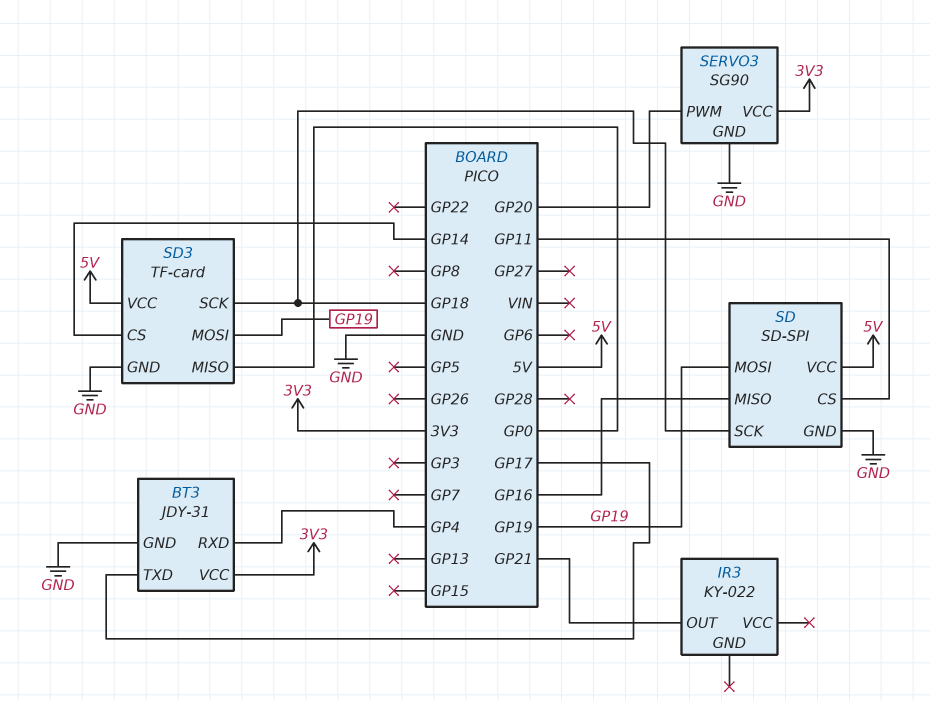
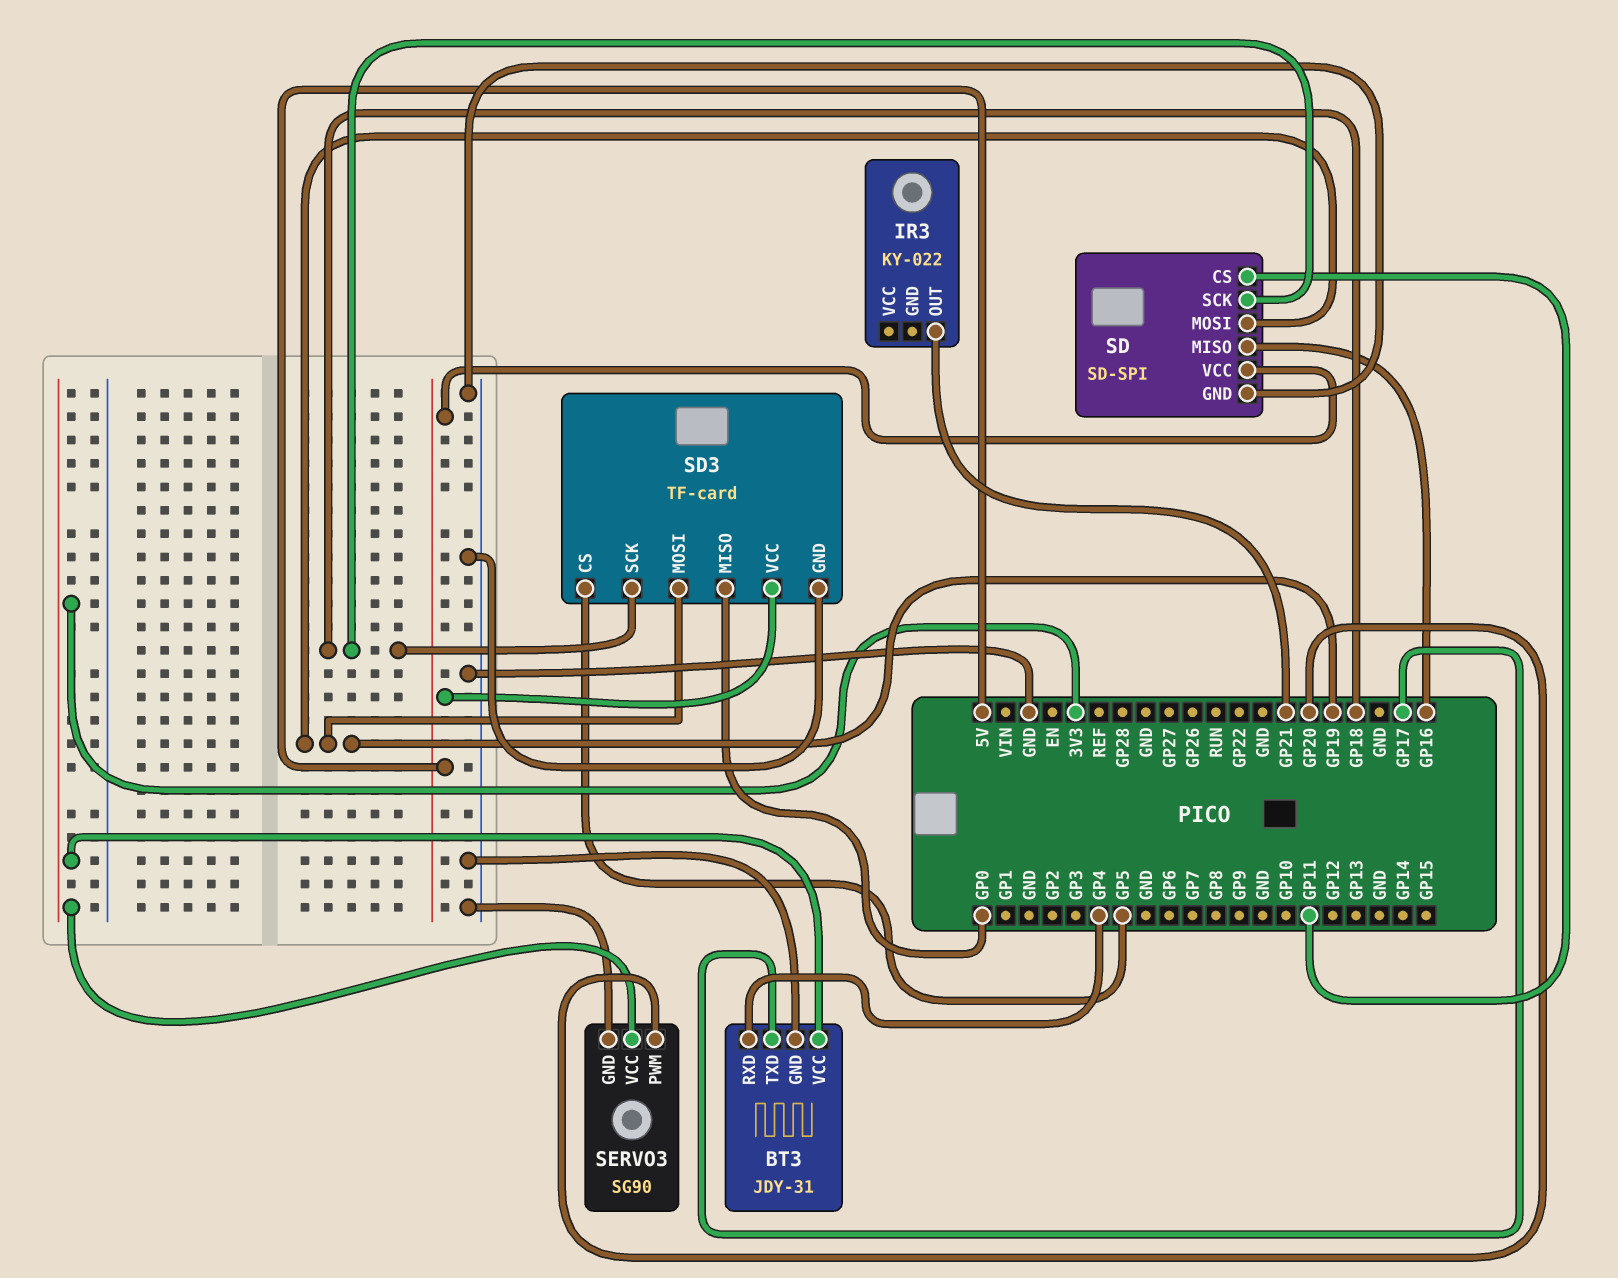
SD3 pin CS: GP14 -> GP5

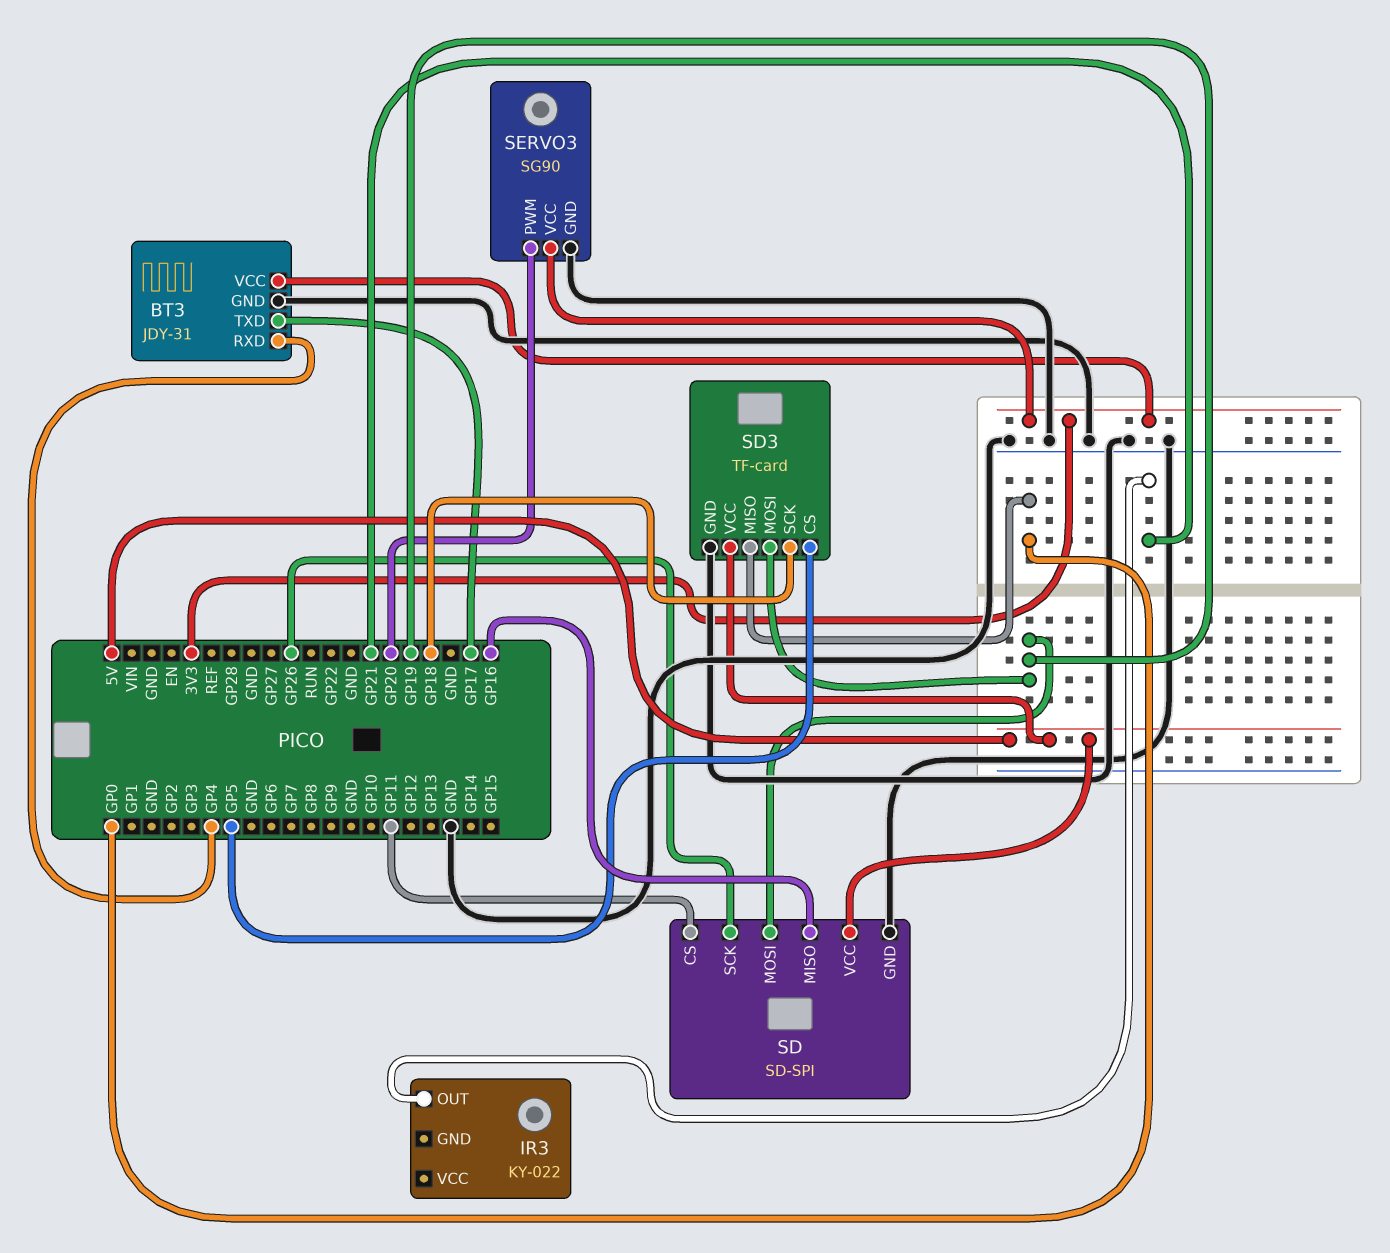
SD pin SCK: GP18 -> GP26

